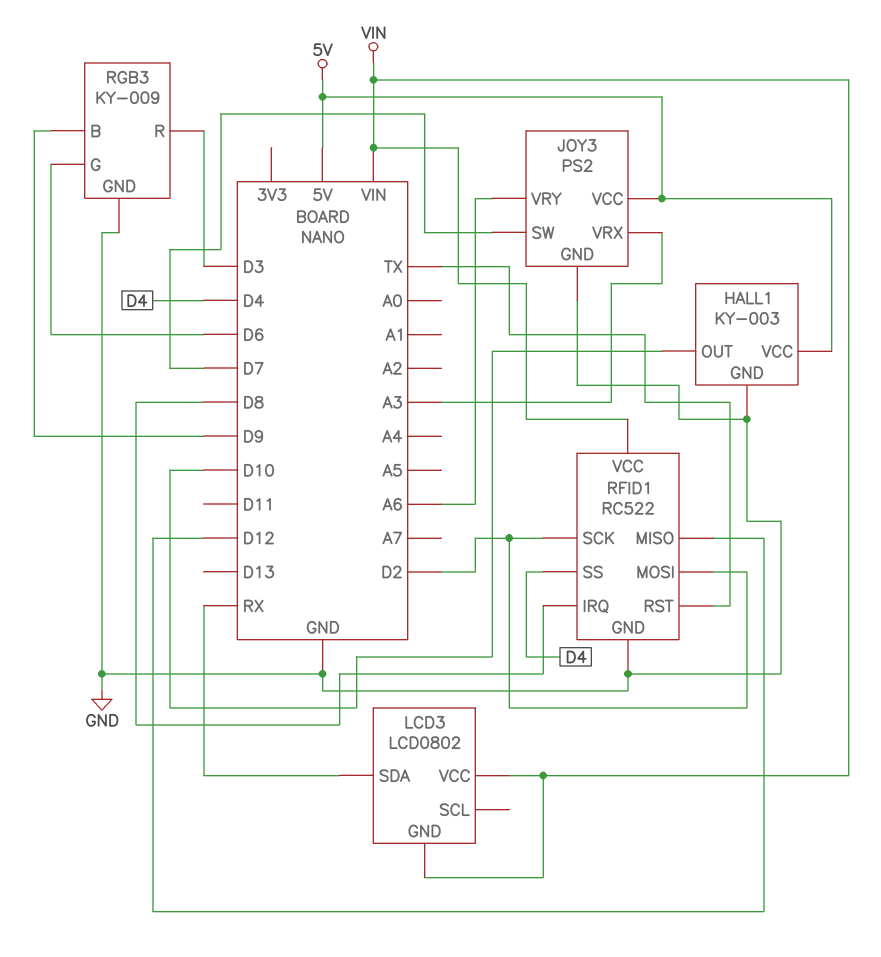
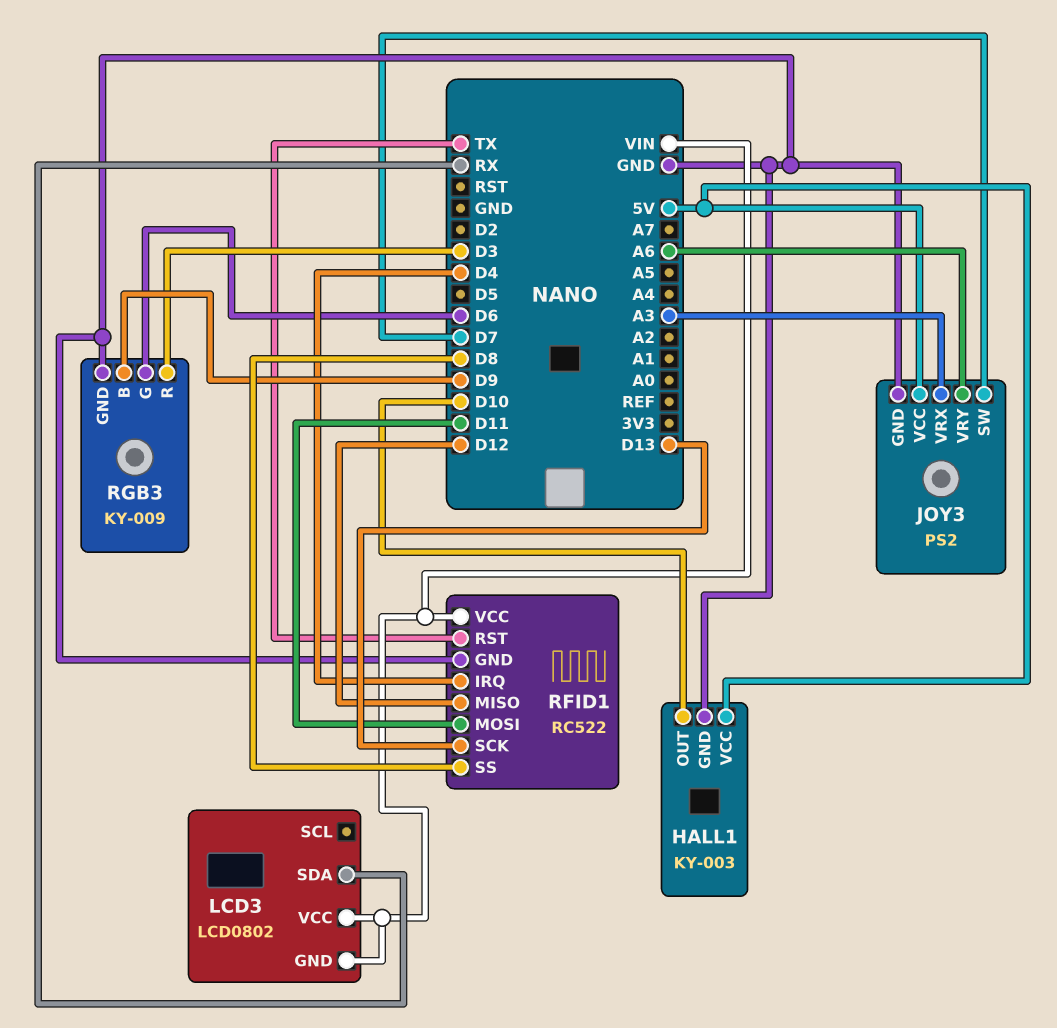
RFID1 pin IRQ: D8 -> D4
RFID1 pin MOSI: D2 -> D11
RFID1 pin SCK: D2 -> D13
RFID1 pin SS: D4 -> D8

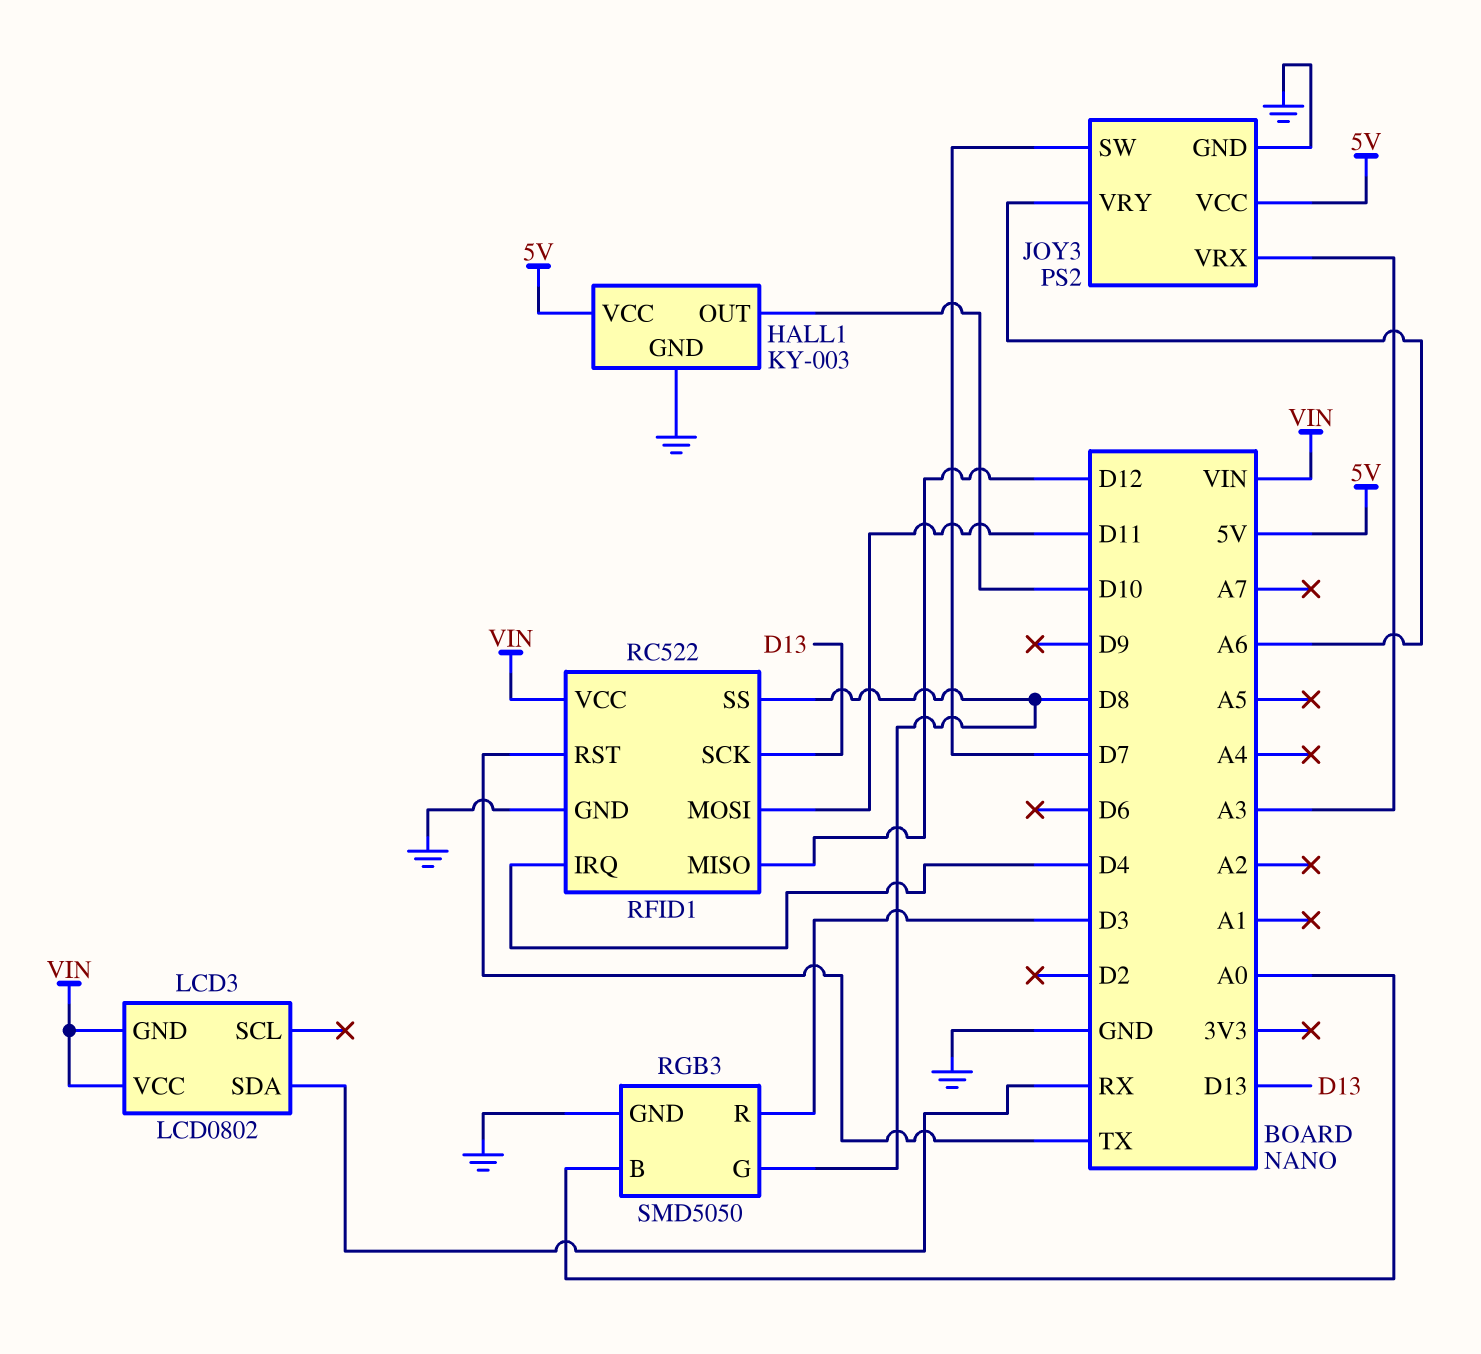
RGB3: KY-009 -> SMD5050
RGB3 pin B: D9 -> A0
RGB3 pin G: D6 -> D8

